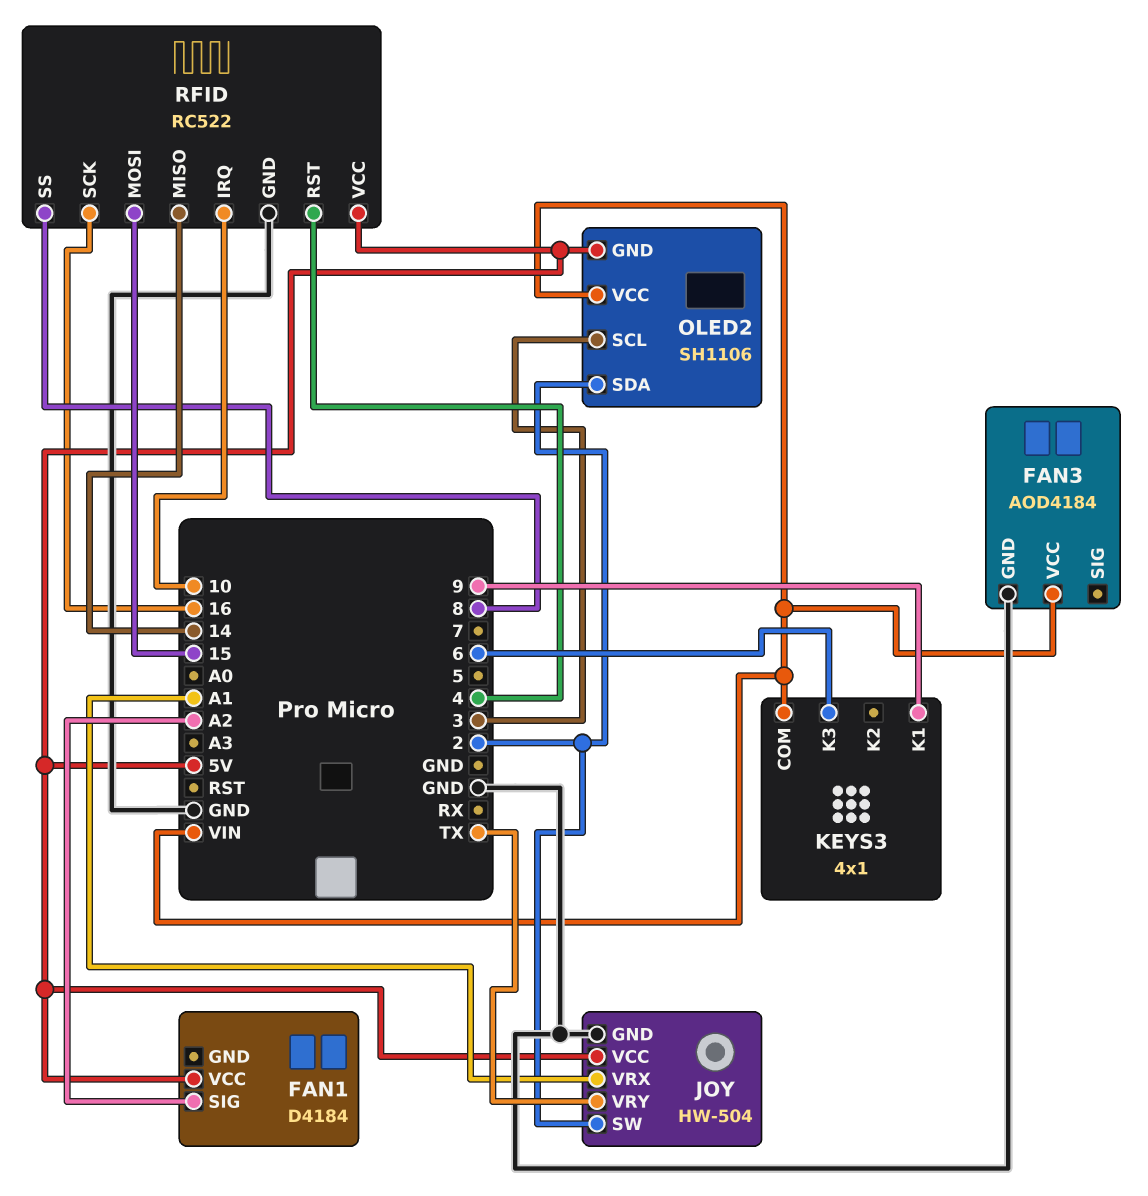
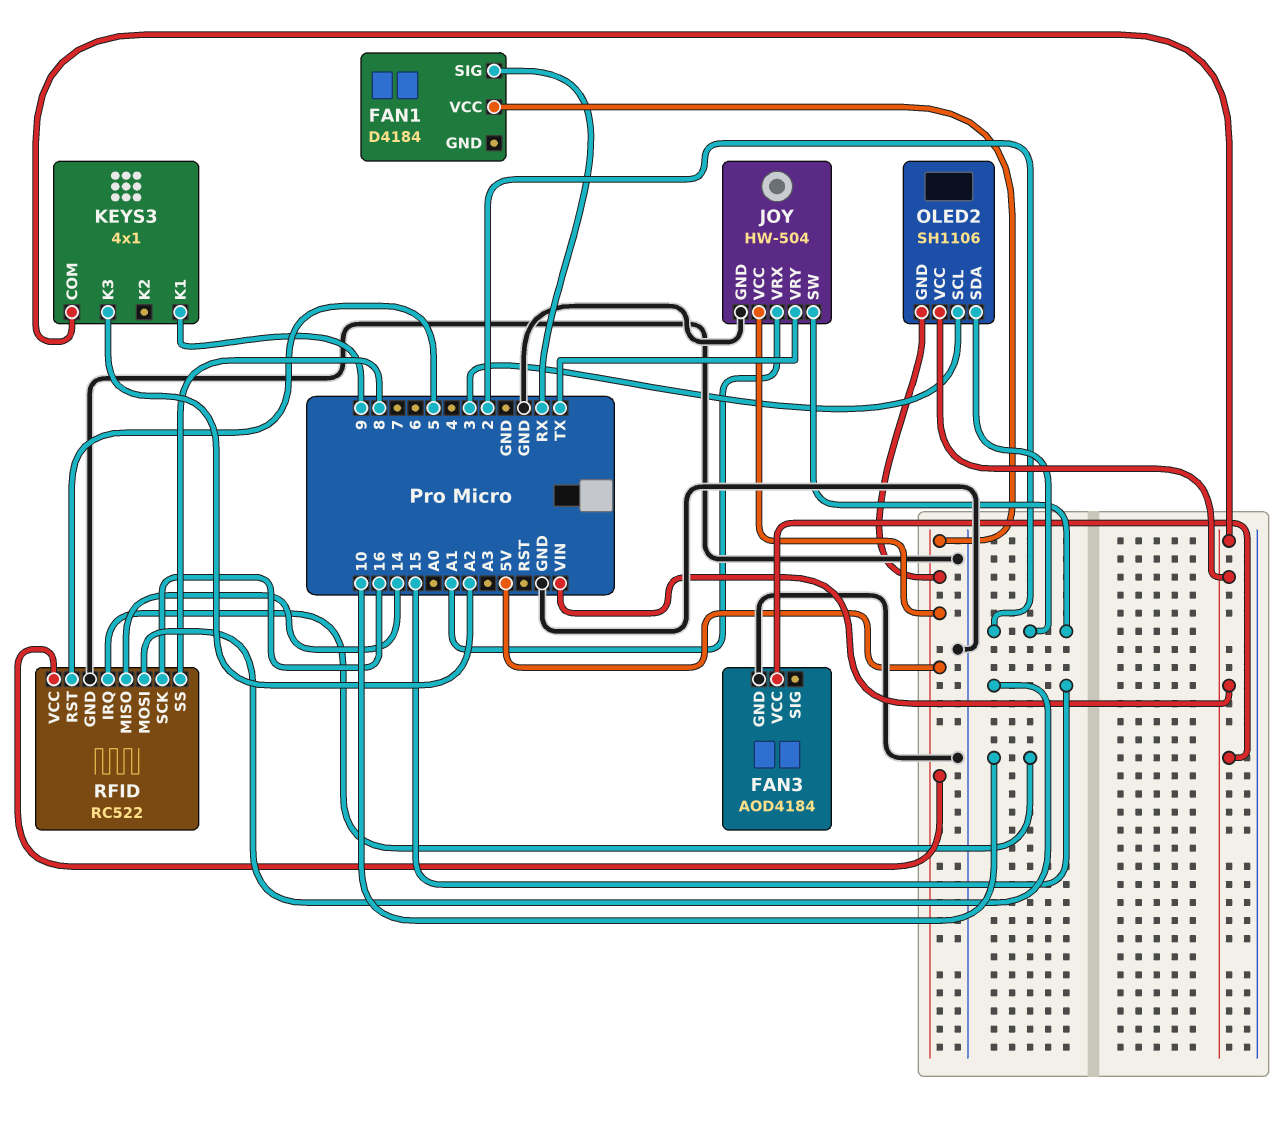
FAN1 pin SIG: A2 -> RX
KEYS3 pin K3: 6 -> A2
RFID pin RST: 4 -> 5

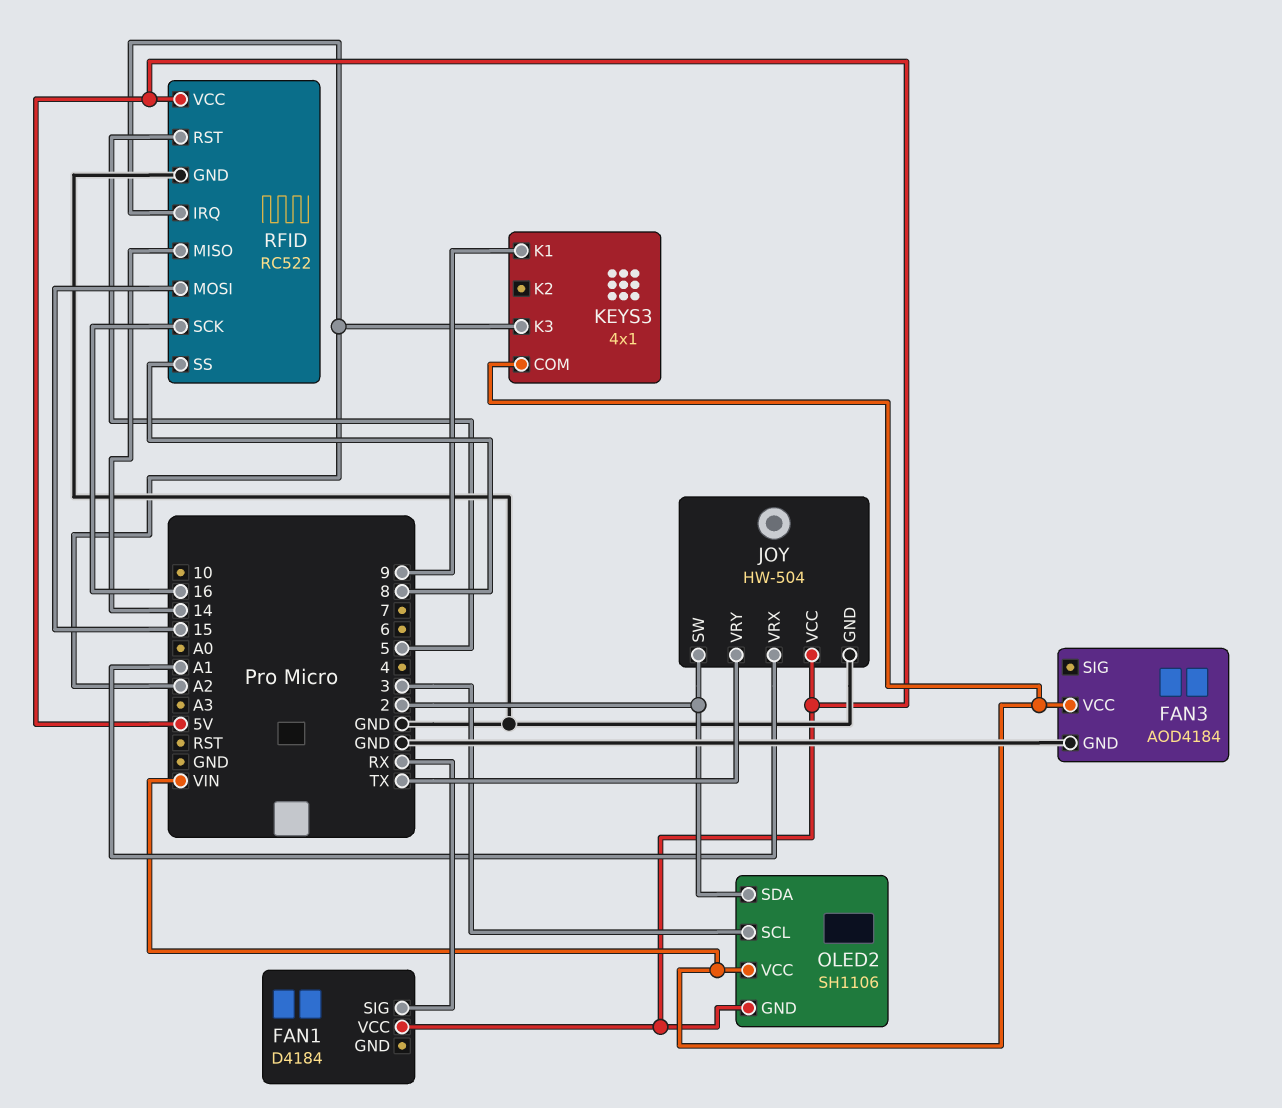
RFID pin IRQ: 10 -> A2

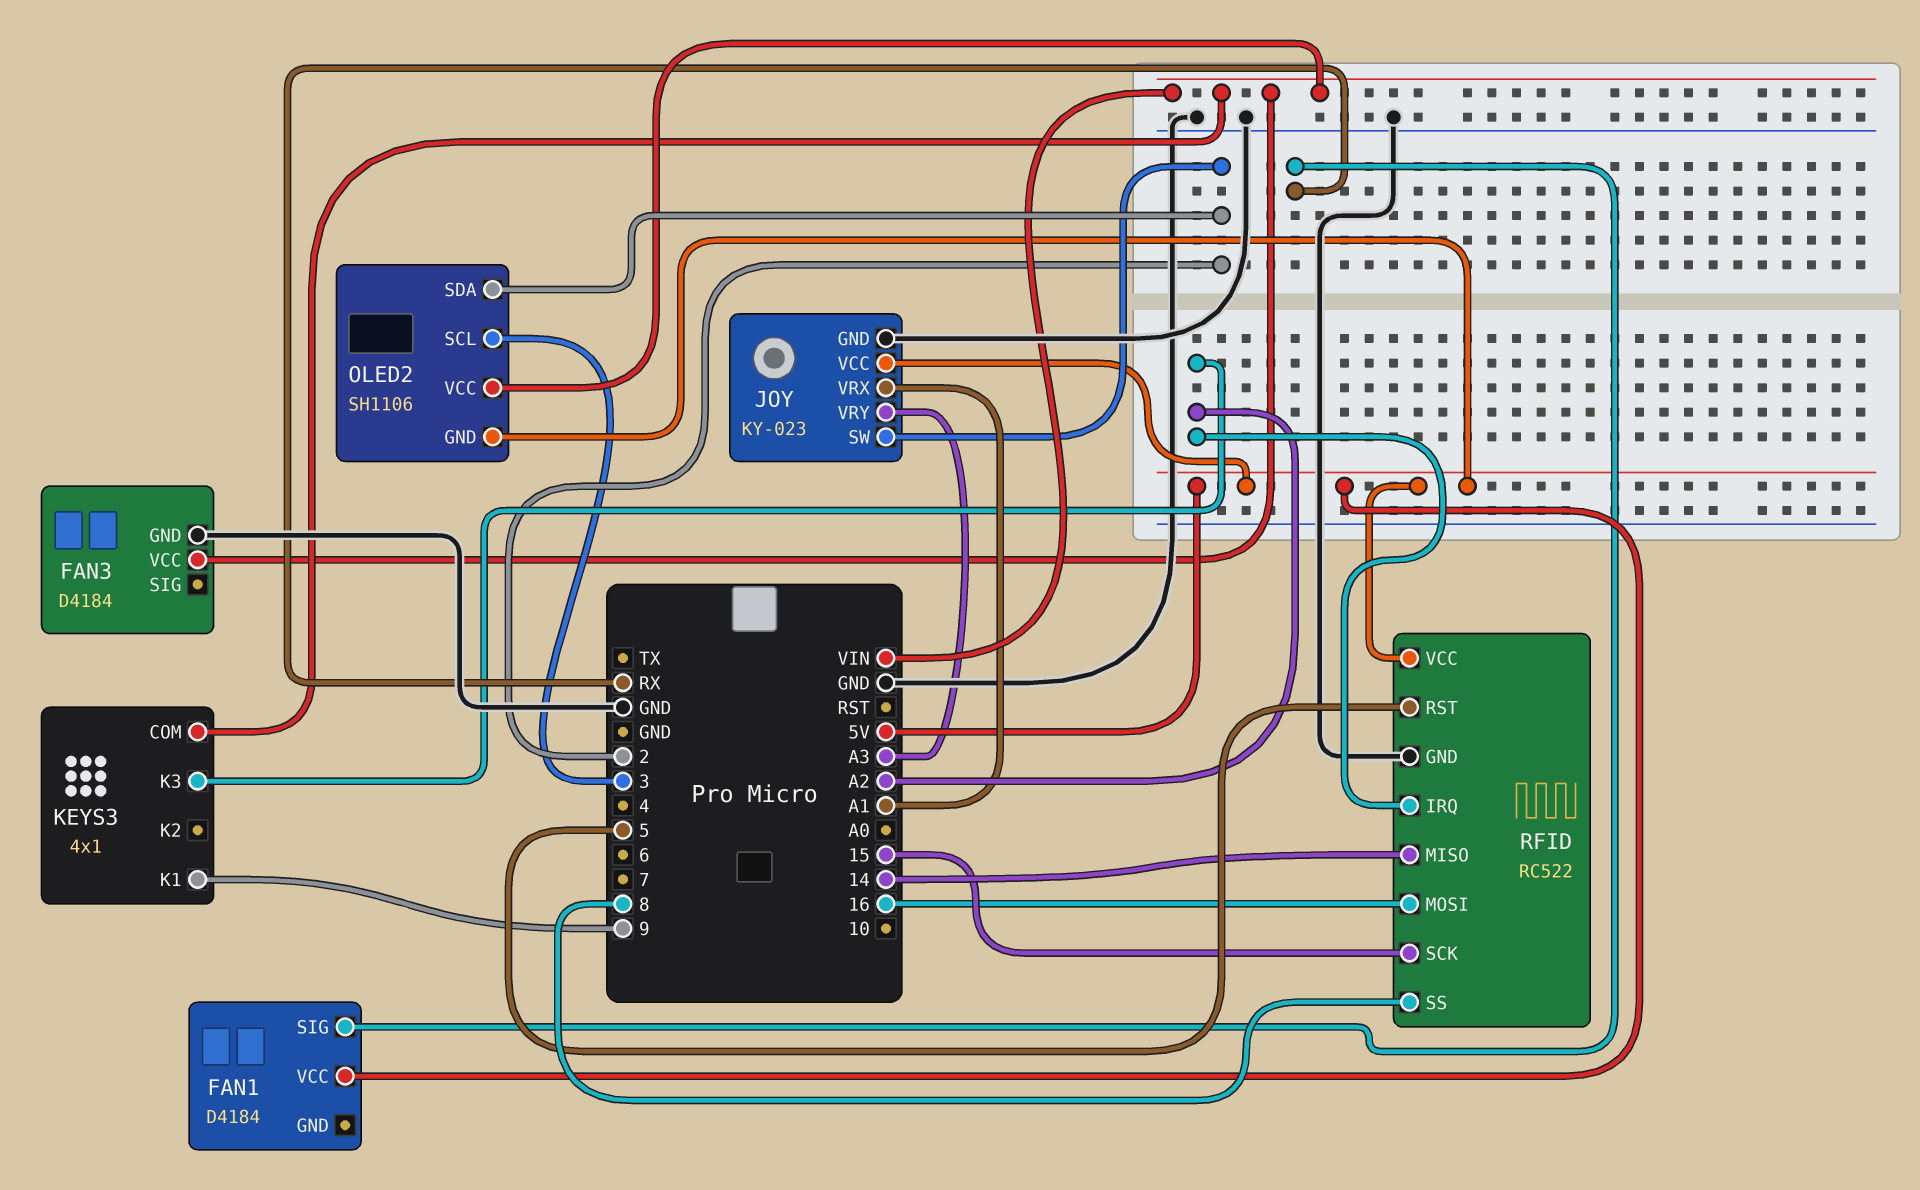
FAN3: AOD4184 -> D4184
JOY: HW-504 -> KY-023
JOY pin VRY: TX -> A3
RFID pin MOSI: 15 -> 16
RFID pin SCK: 16 -> 15

